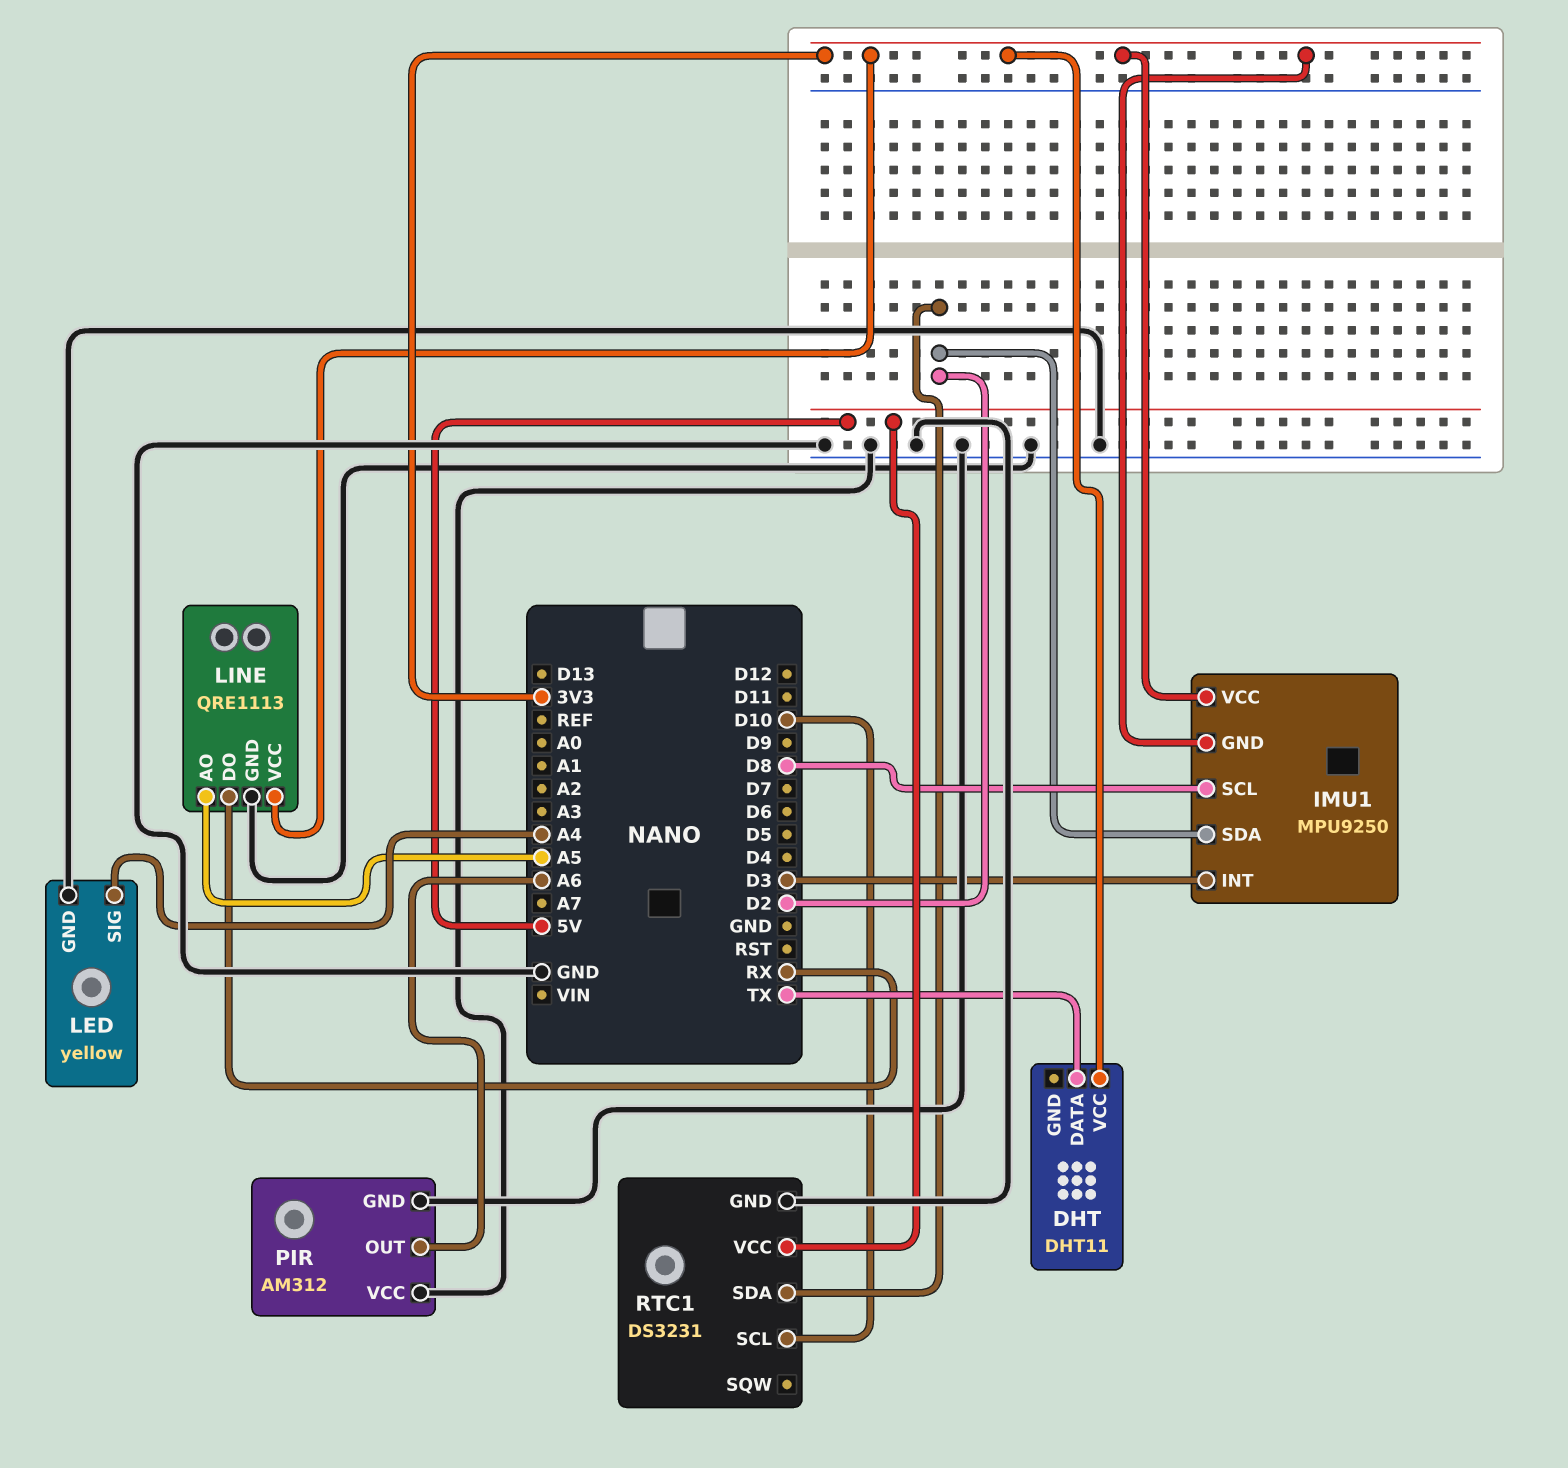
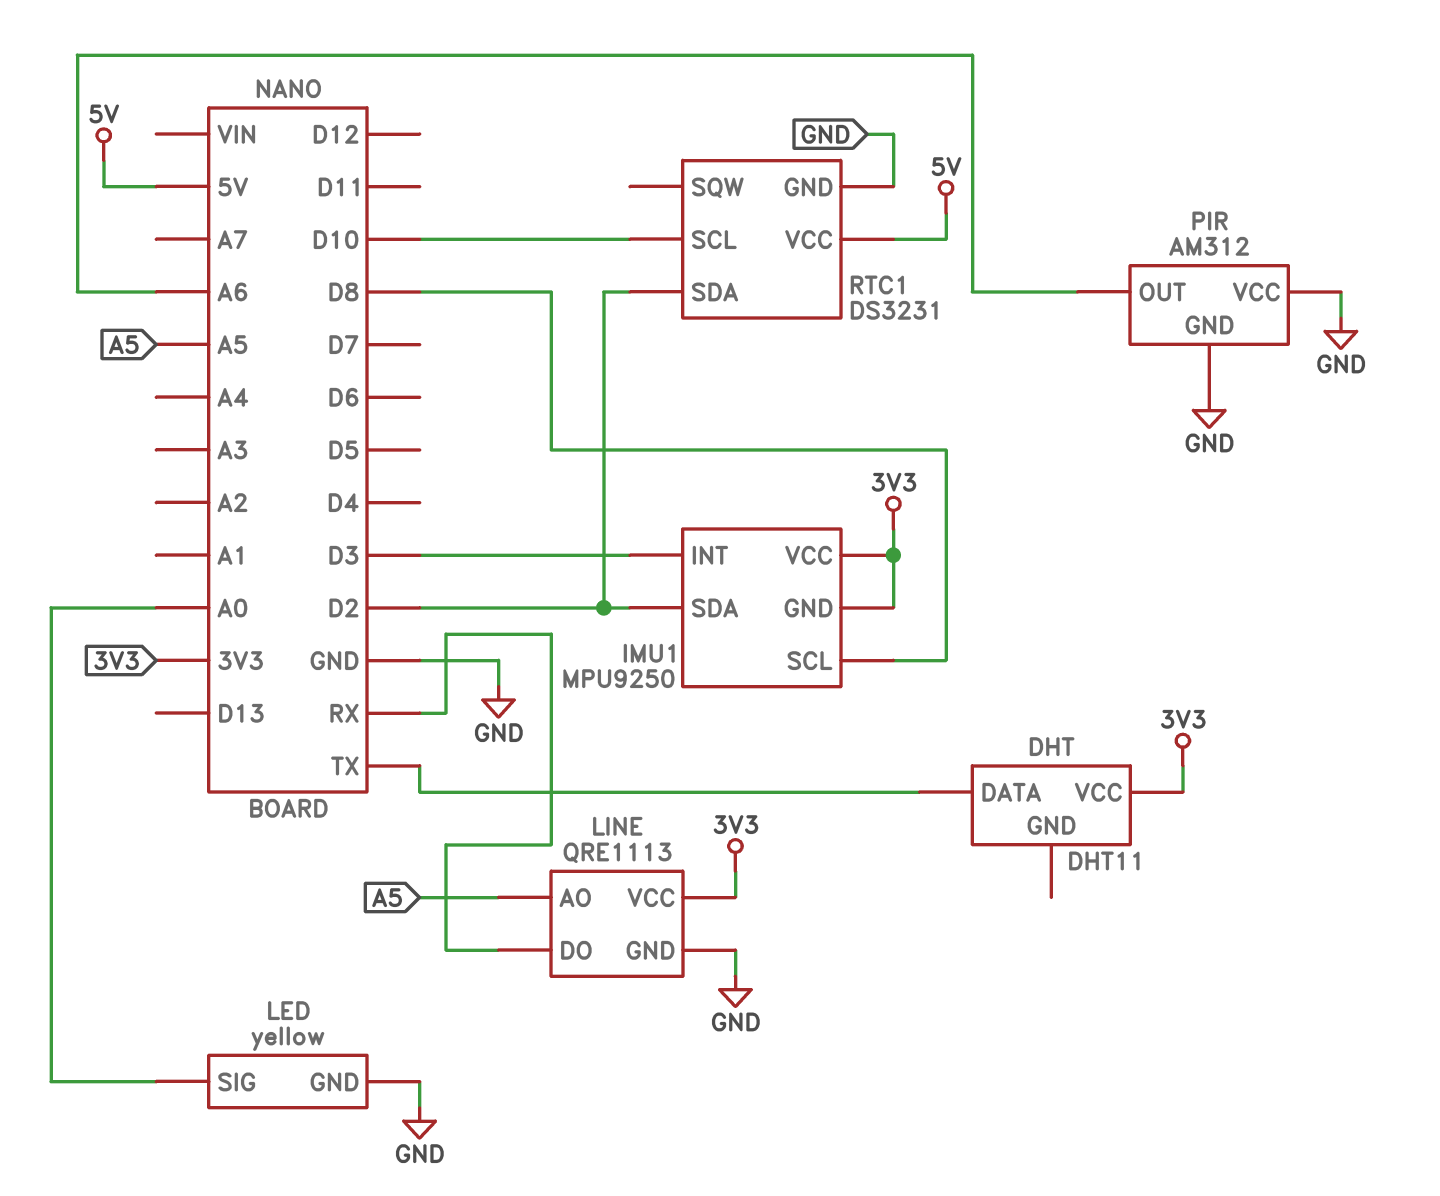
LED pin SIG: A4 -> A0

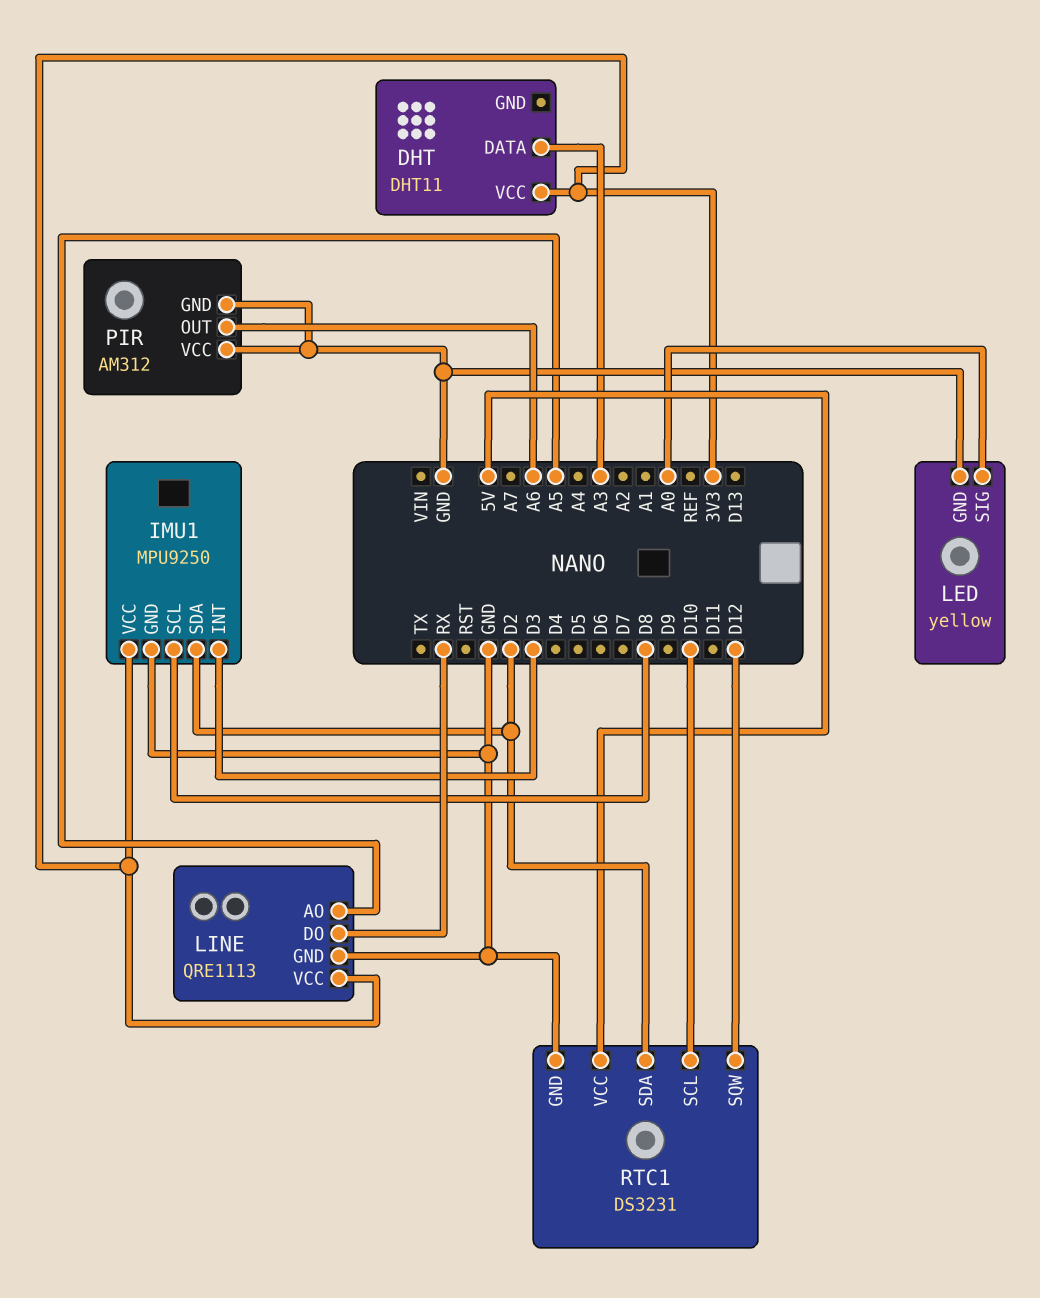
DHT pin DATA: TX -> A3
IMU1 pin GND: 3V3 -> GND
RTC1 pin SQW: none -> D12

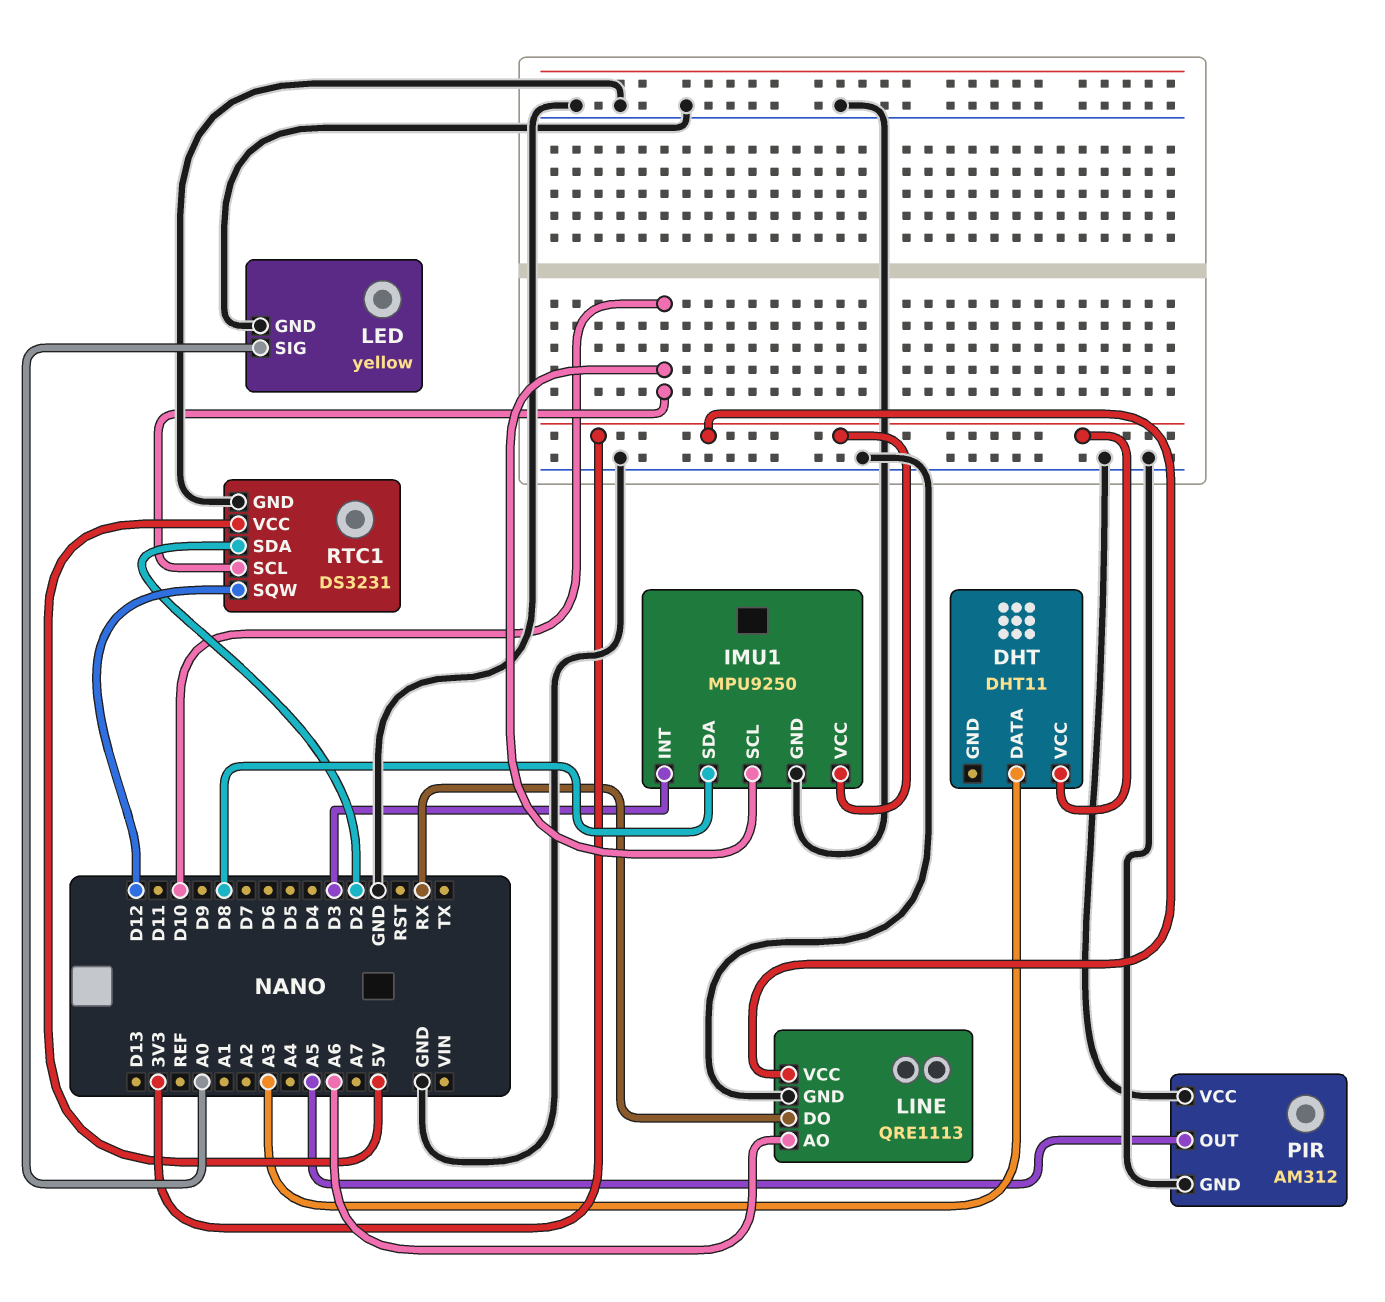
IMU1 pin SCL: D8 -> D10
IMU1 pin SDA: D2 -> D8
LINE pin AO: A5 -> A6
PIR pin OUT: A6 -> A5

